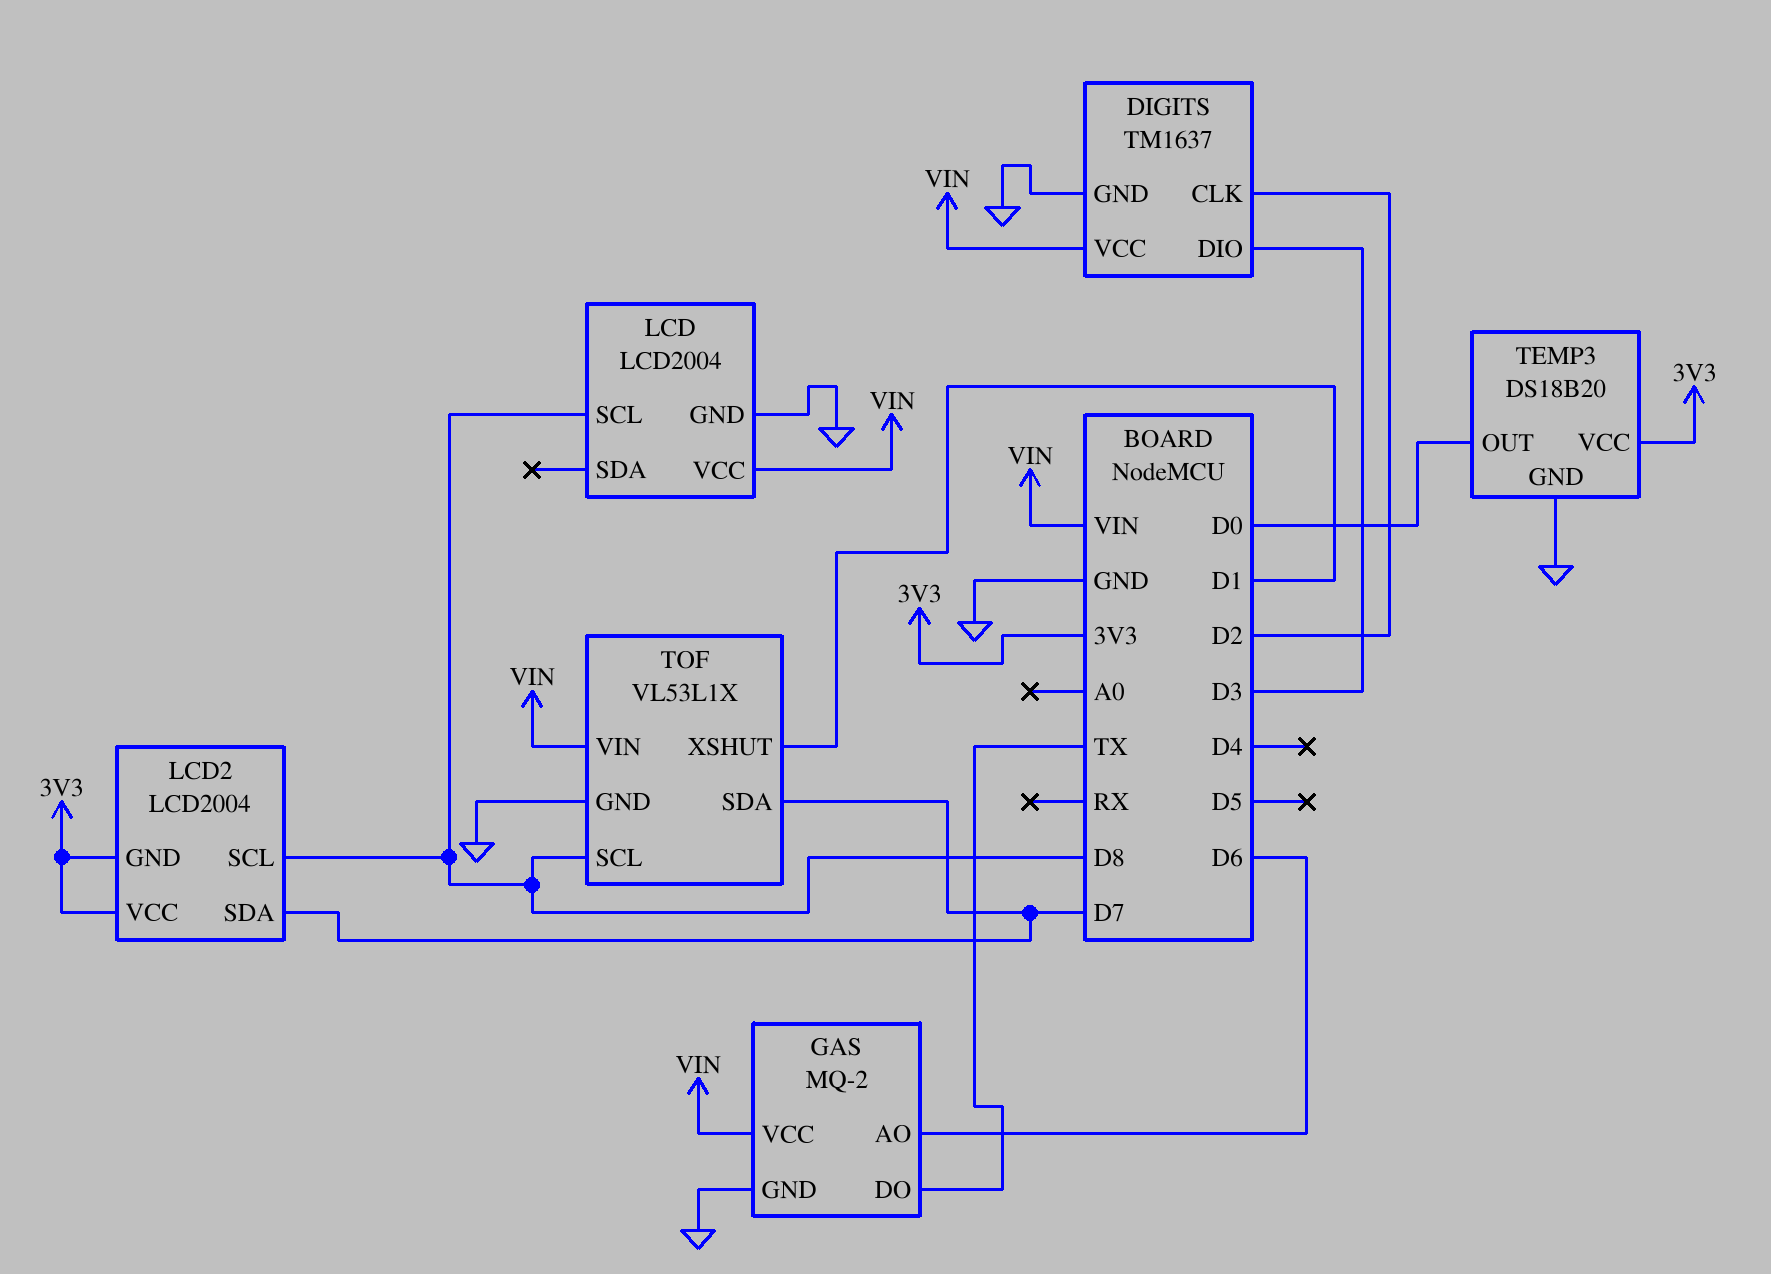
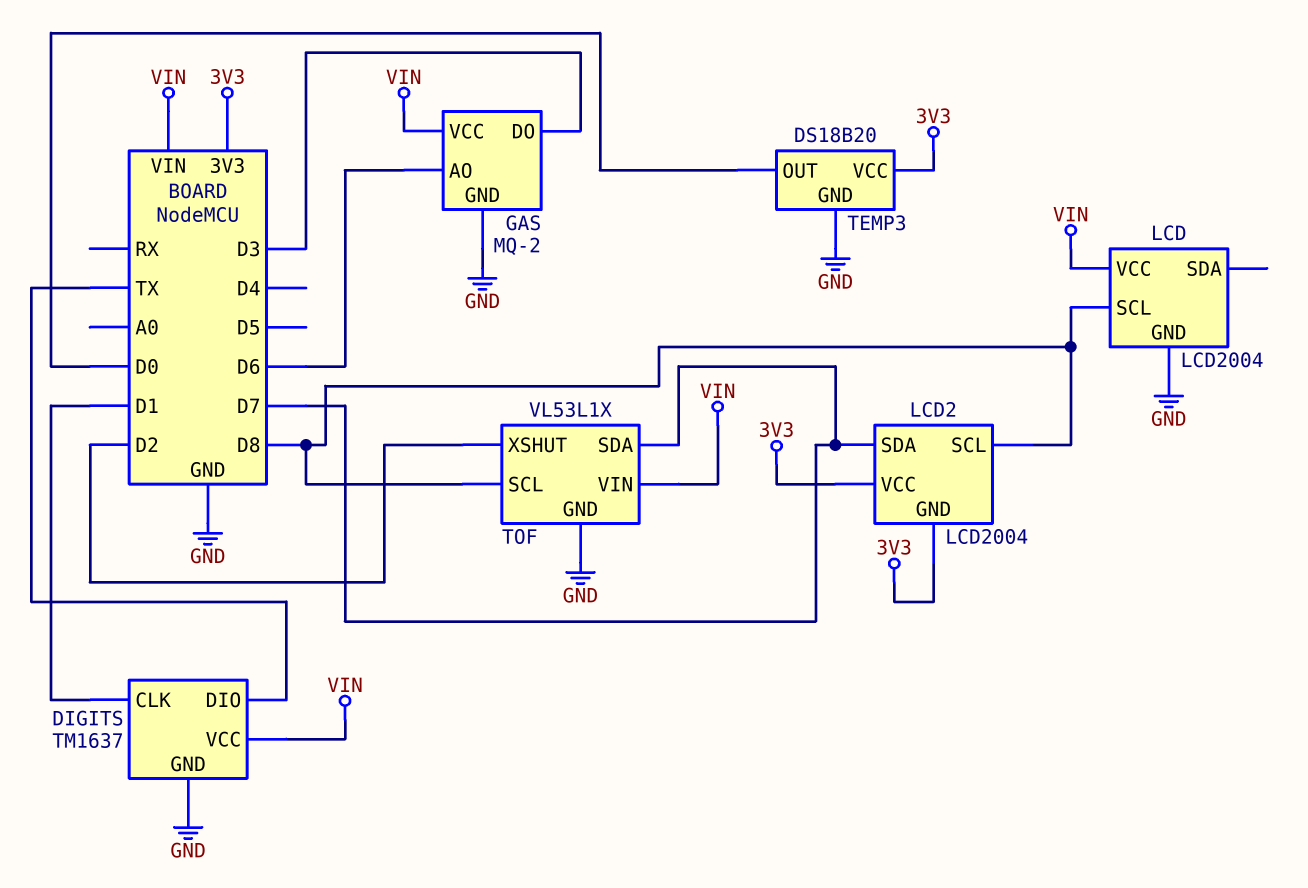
DIGITS pin CLK: D2 -> D1
DIGITS pin DIO: D3 -> TX
GAS pin DO: TX -> D3
TOF pin XSHUT: D1 -> D2

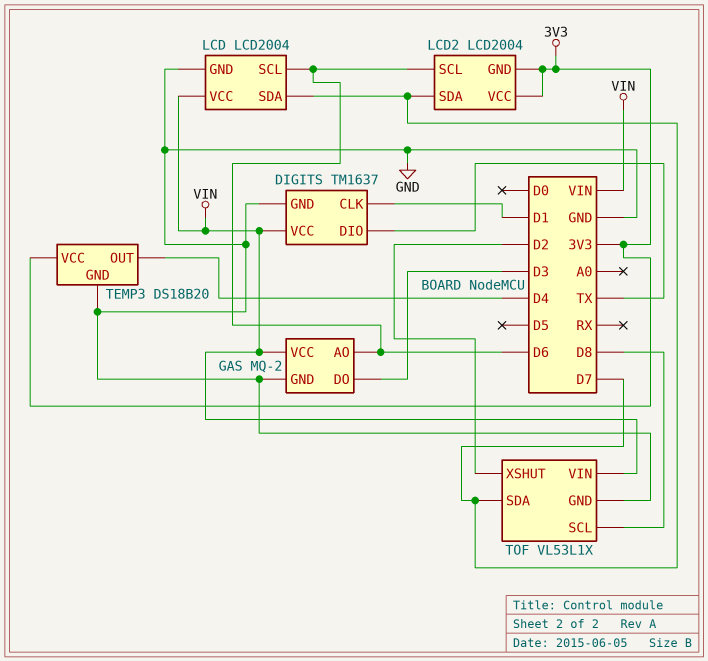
LCD pin SCL: D8 -> D6
LCD pin SDA: none -> D7
LCD2 pin SCL: D8 -> D6
TEMP3 pin OUT: D0 -> D4

